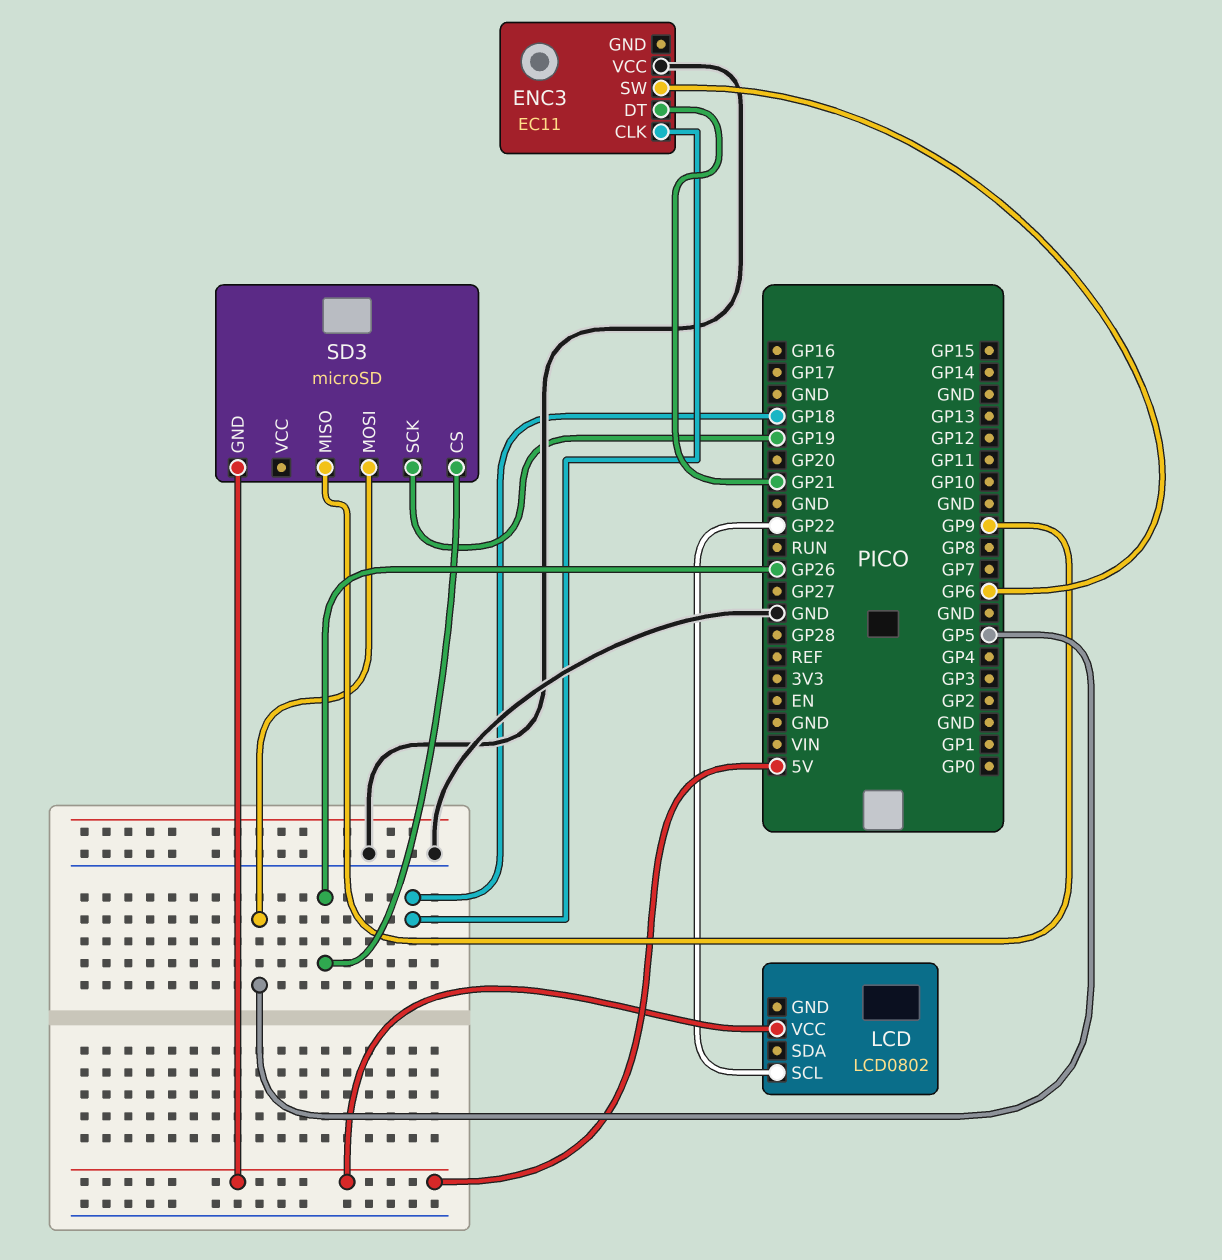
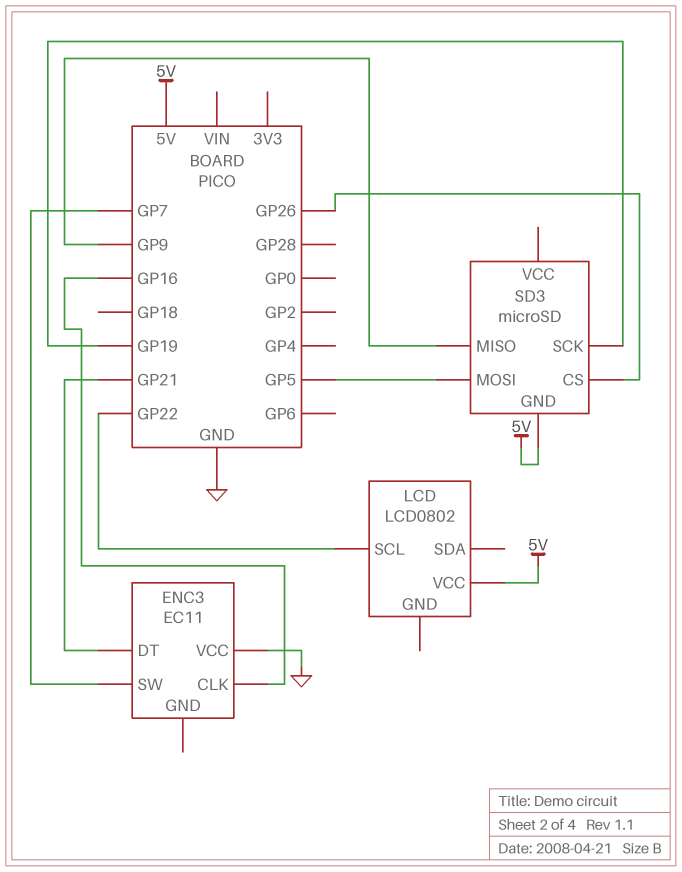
ENC3 pin CLK: GP18 -> GP16
ENC3 pin SW: GP6 -> GP7

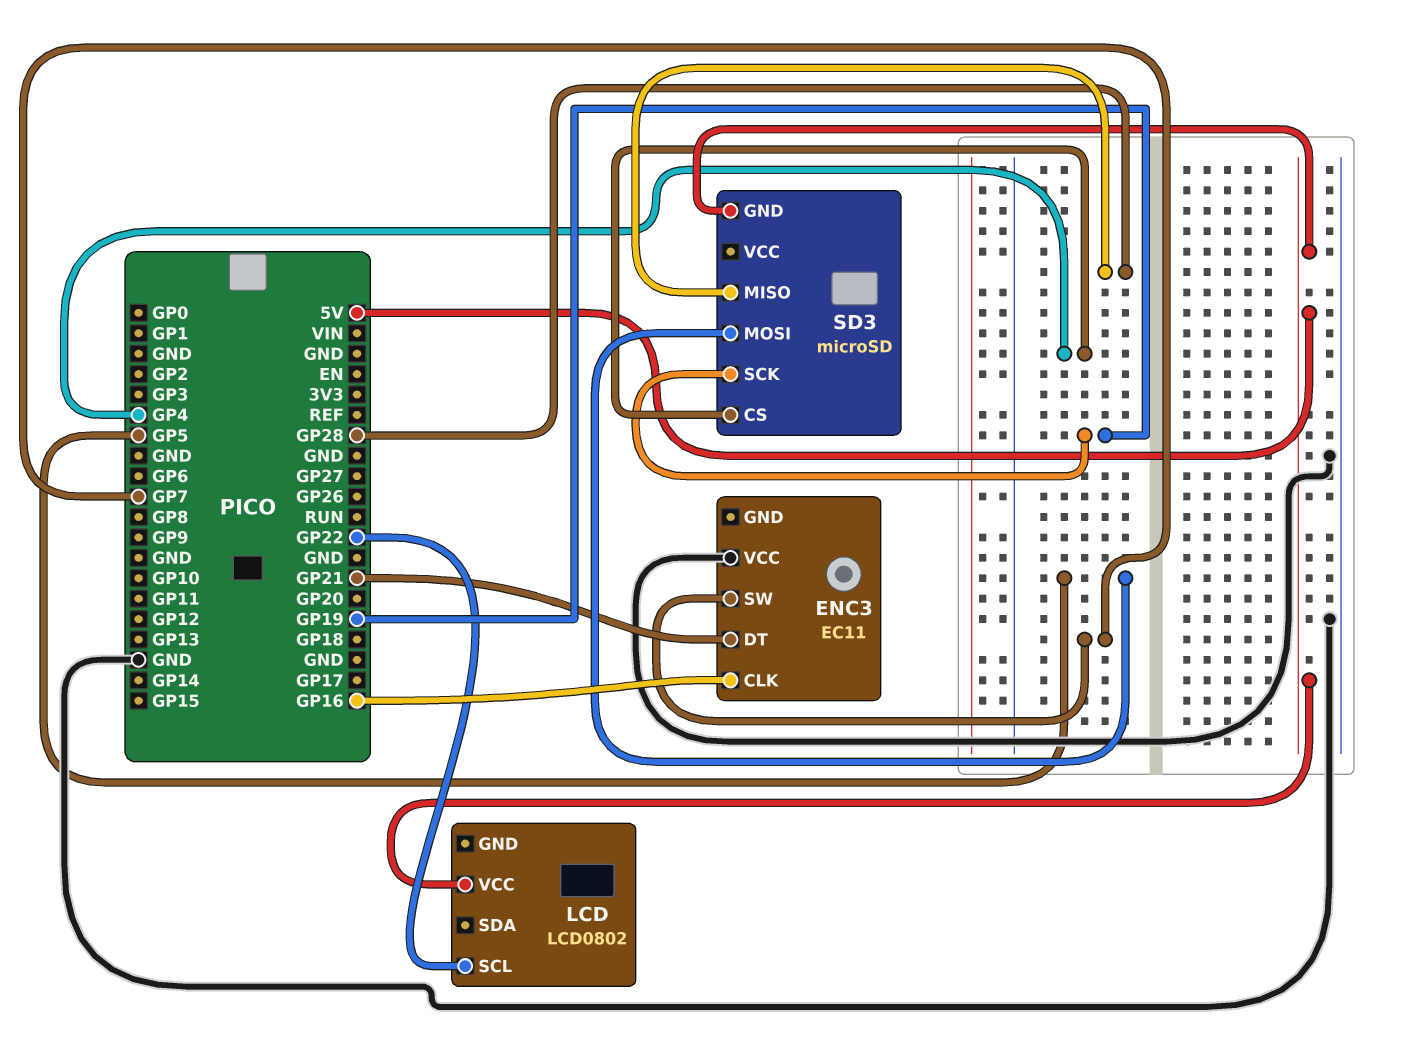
SD3 pin CS: GP26 -> GP4
SD3 pin MISO: GP9 -> GP28

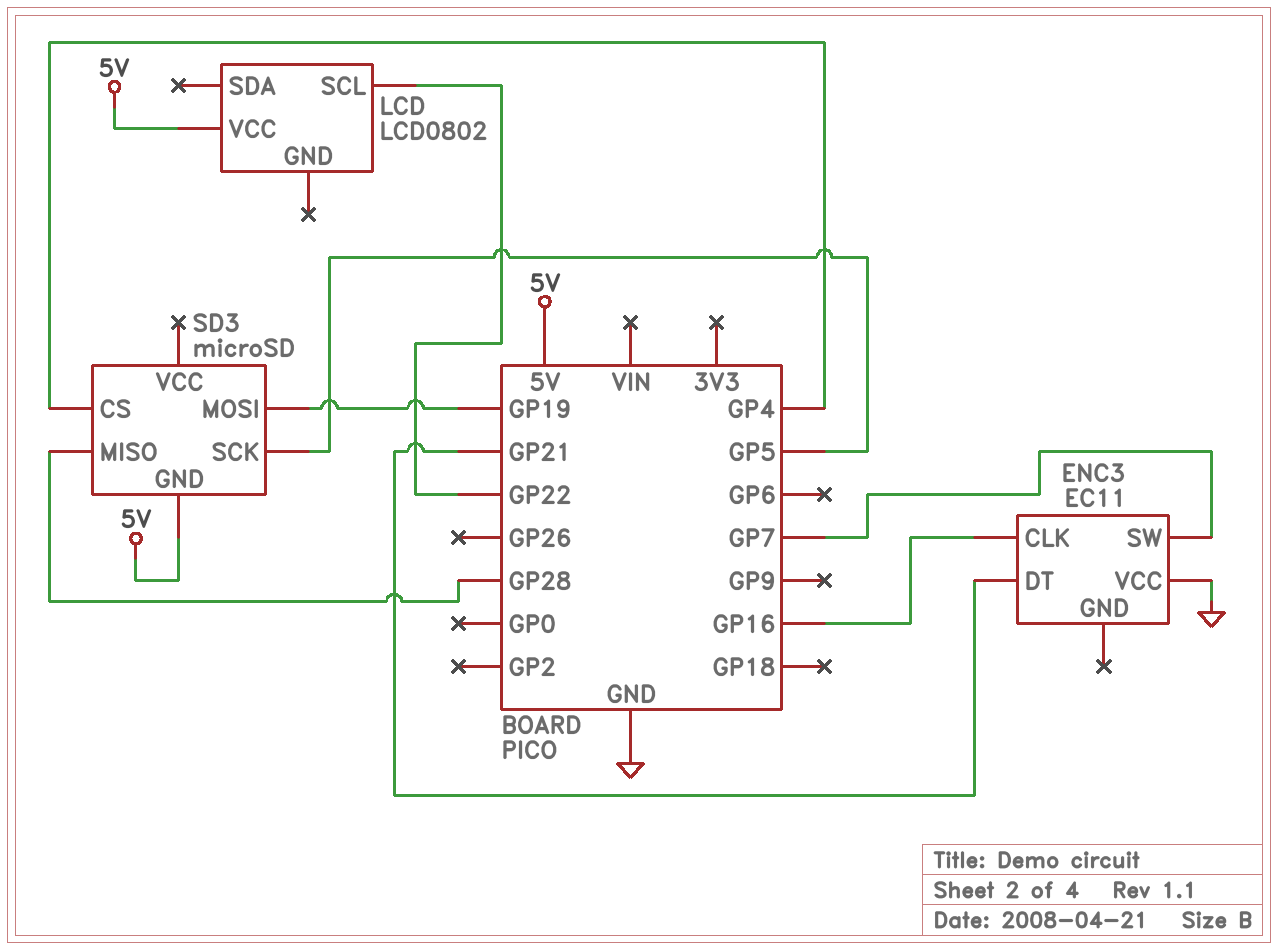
SD3 pin MOSI: GP5 -> GP19
SD3 pin SCK: GP19 -> GP5

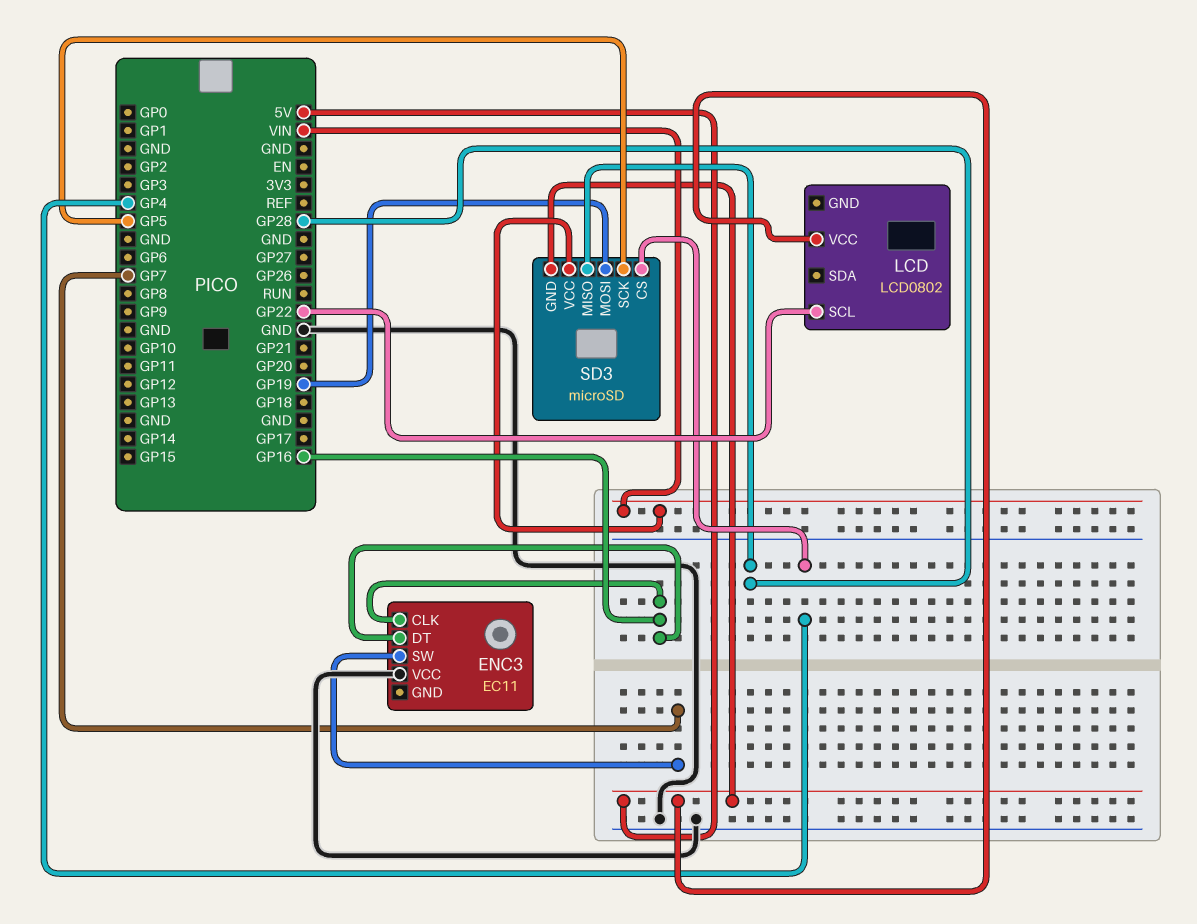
ENC3 pin DT: GP21 -> GP16
SD3 pin VCC: none -> VIN

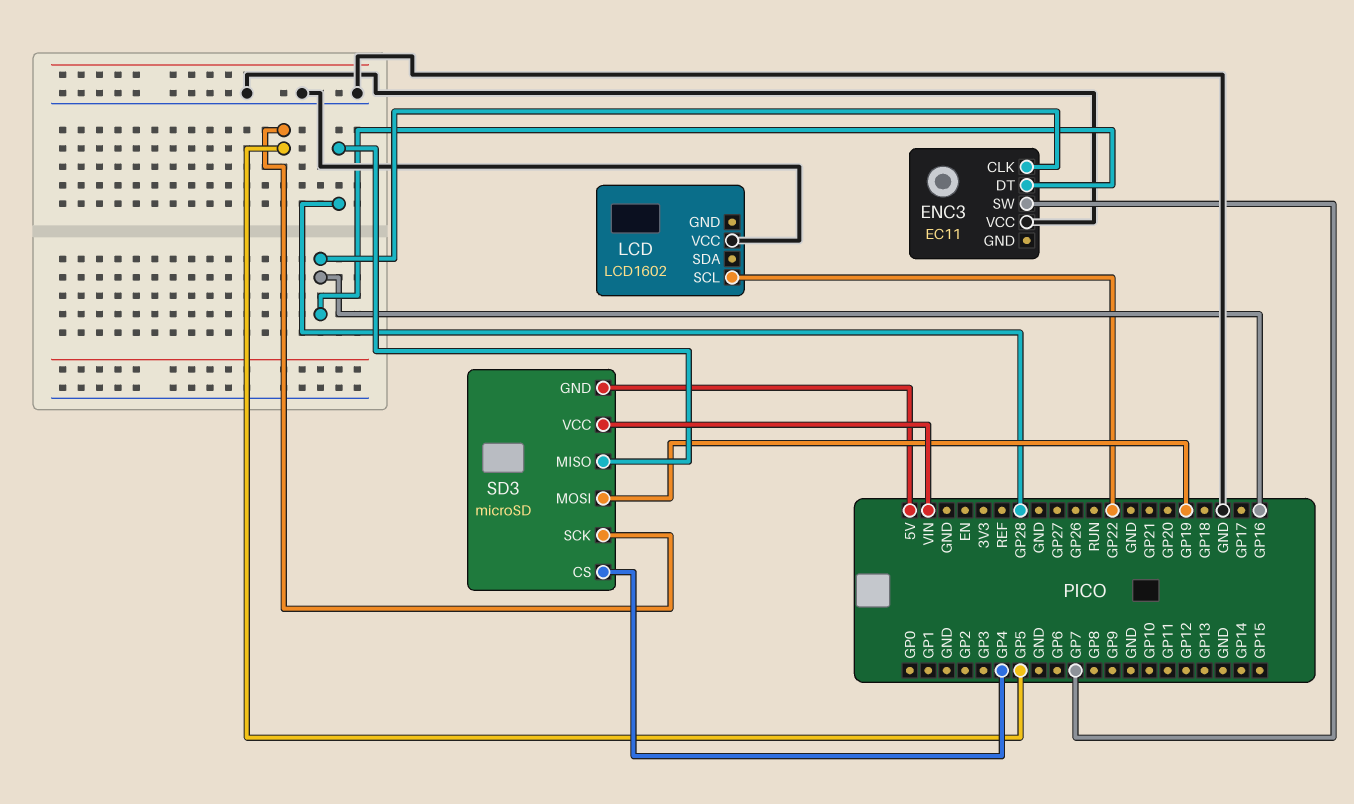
LCD: LCD0802 -> LCD1602
LCD pin VCC: 5V -> GND

